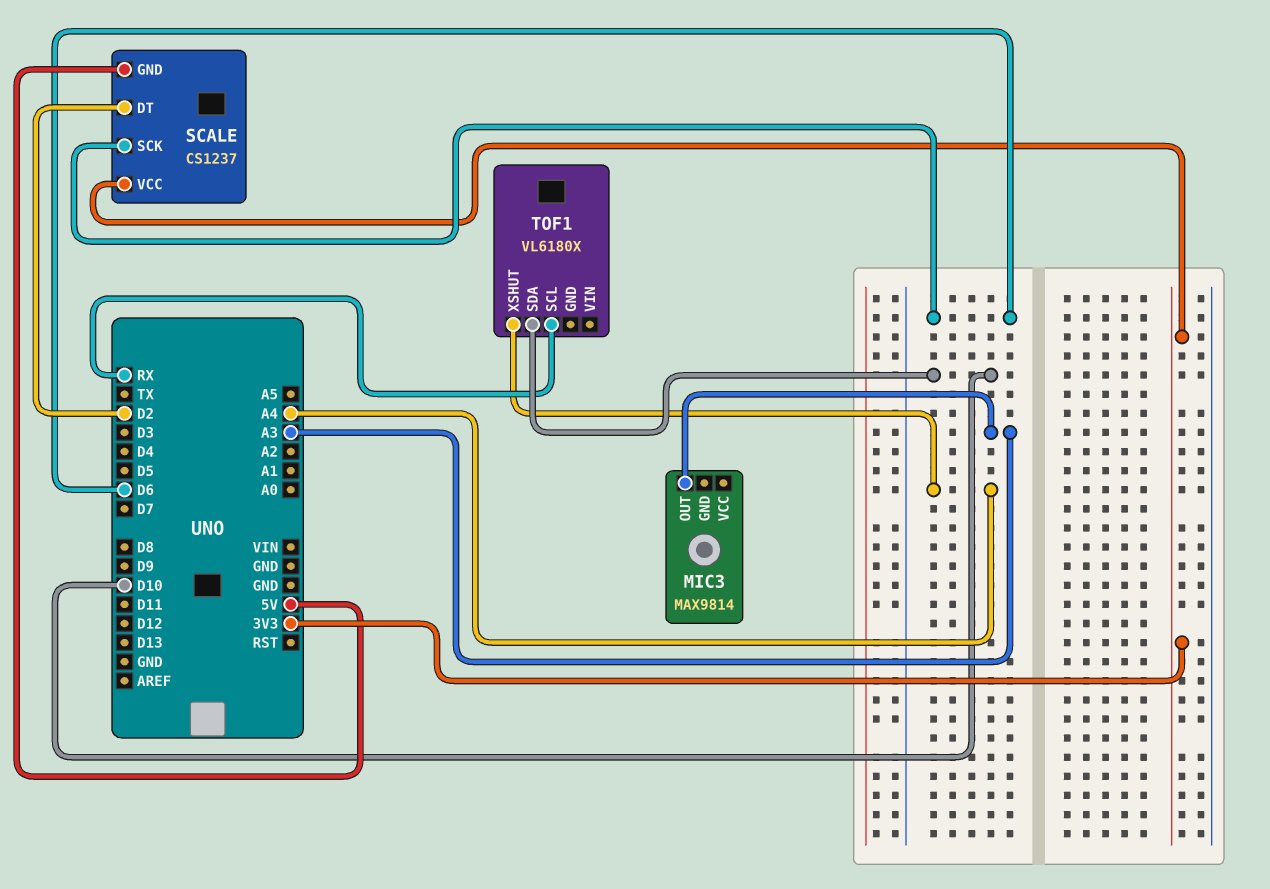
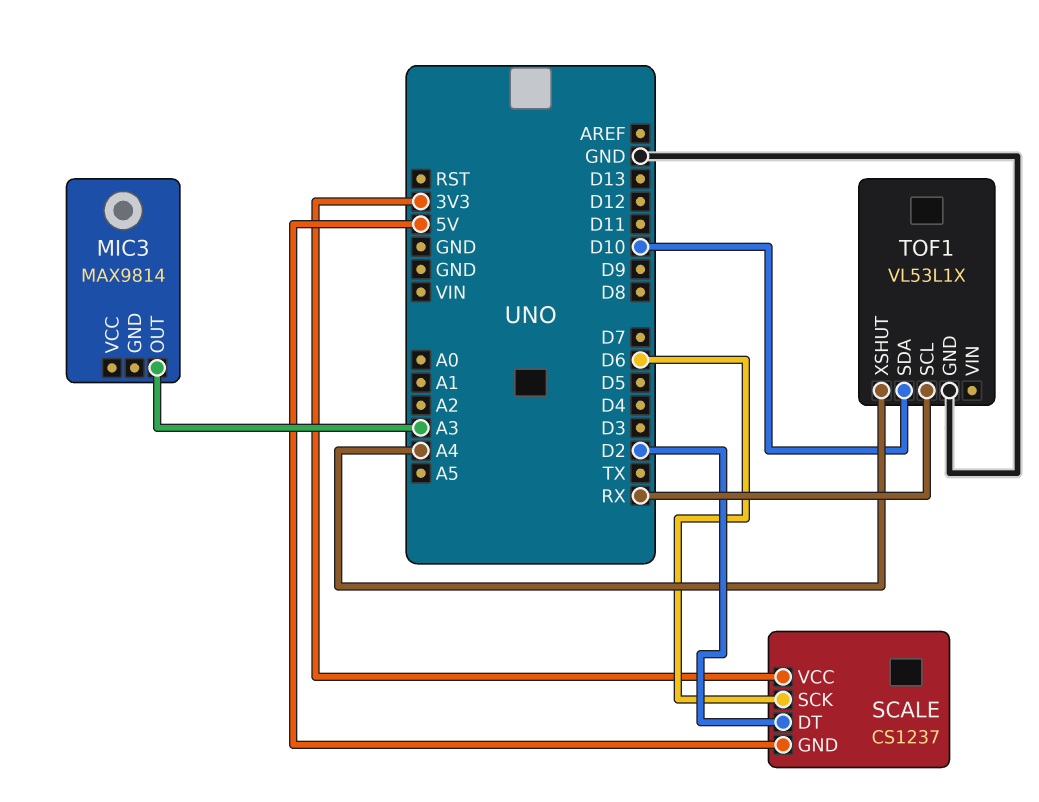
TOF1: VL6180X -> VL53L1X
TOF1 pin GND: none -> GND

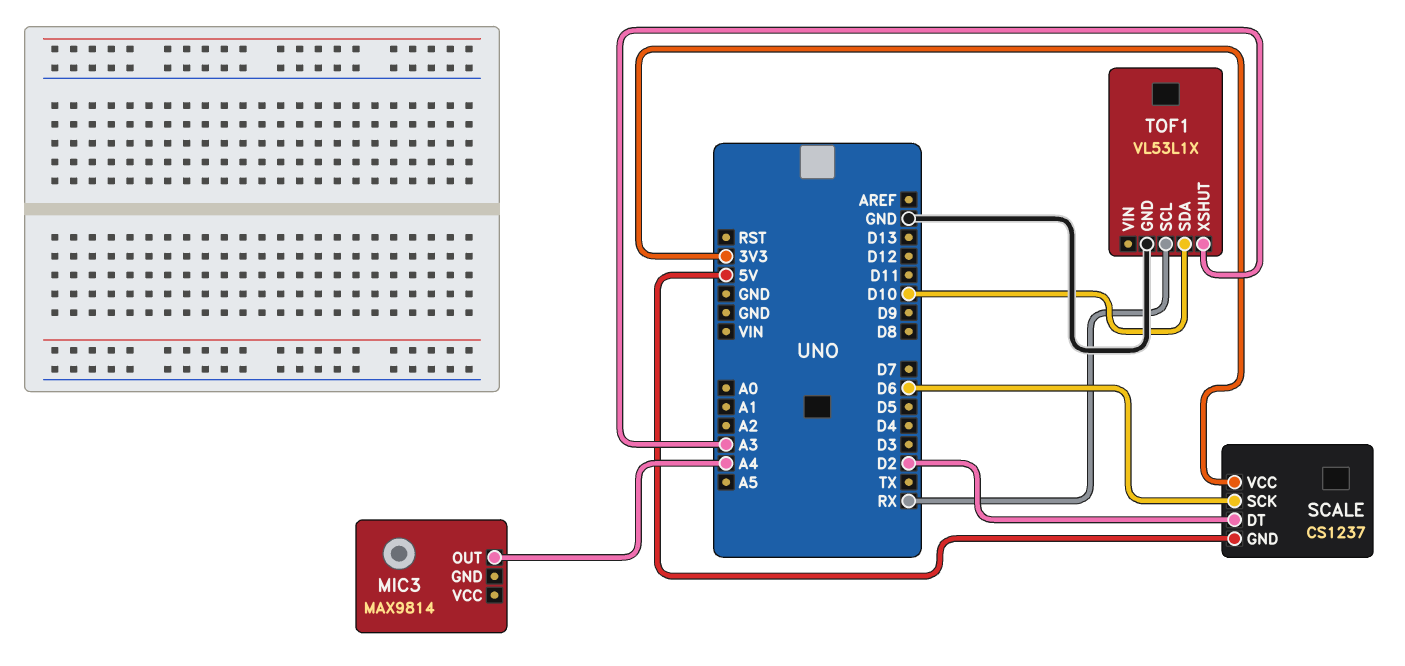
MIC3 pin OUT: A3 -> A4
TOF1 pin XSHUT: A4 -> A3

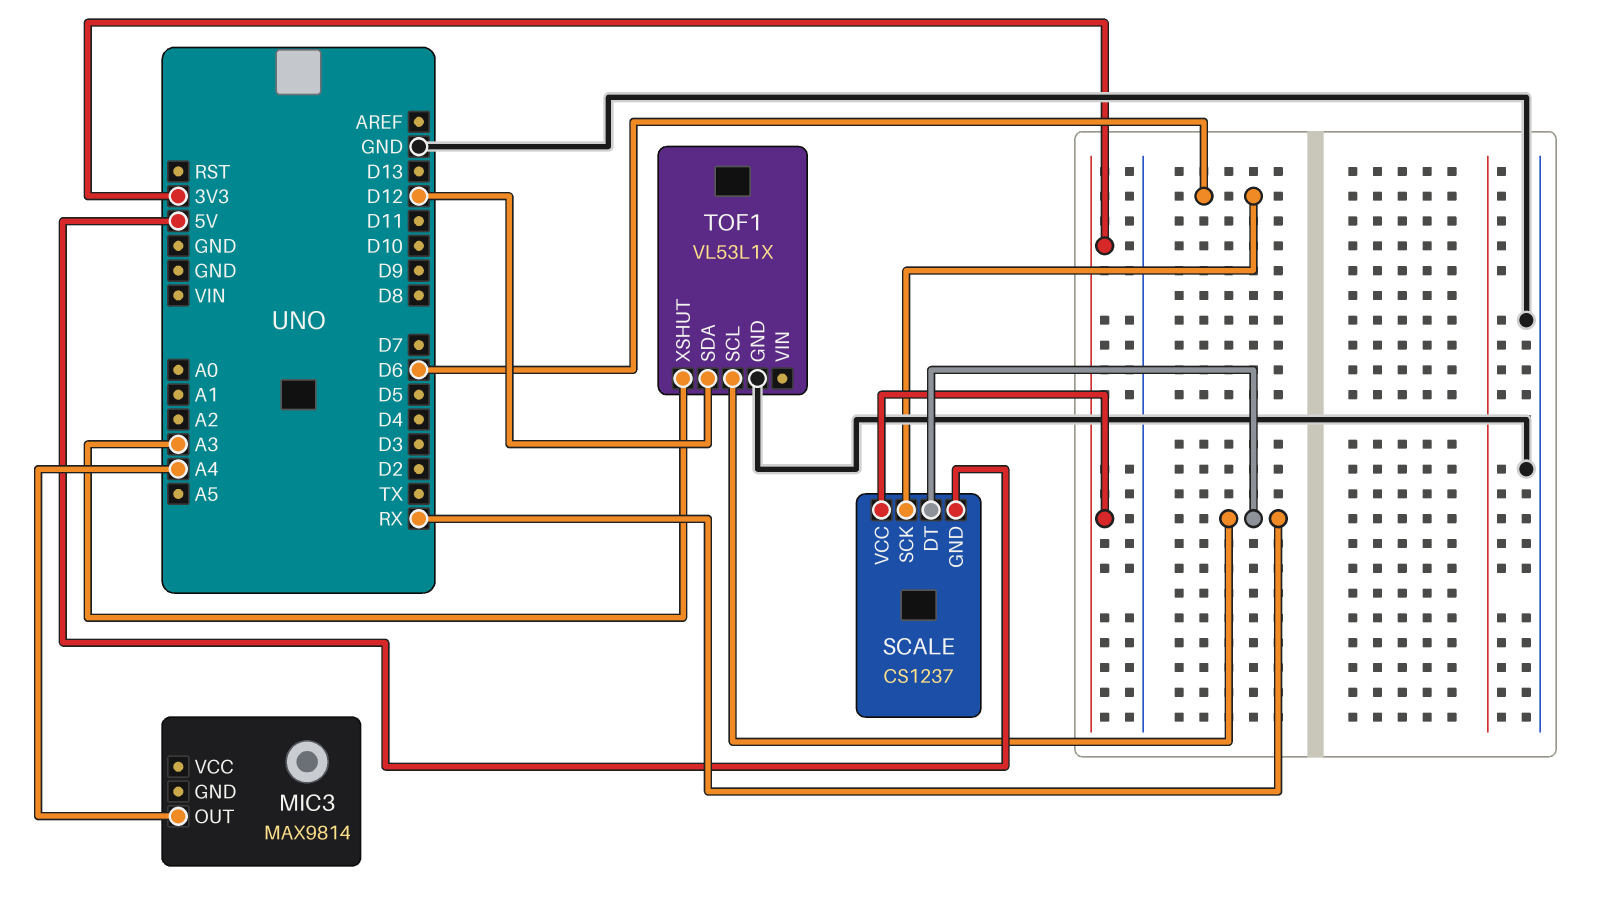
SCALE pin DT: D2 -> RX
TOF1 pin SDA: D10 -> D12

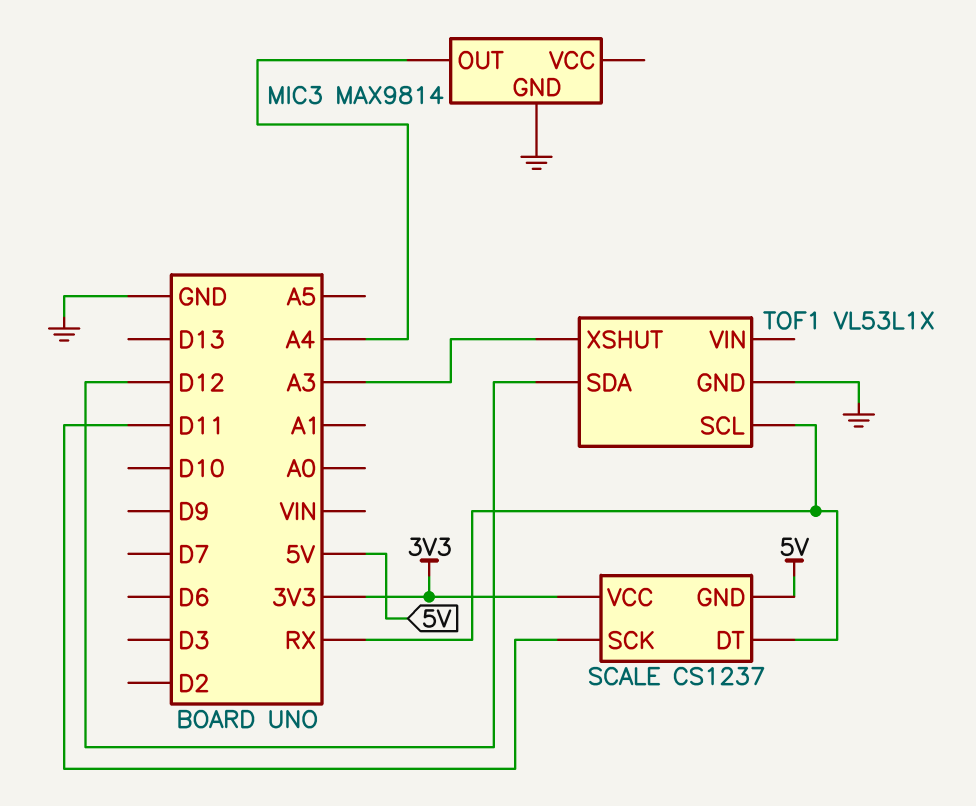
MIC3 pin GND: none -> GND
SCALE pin SCK: D6 -> D11

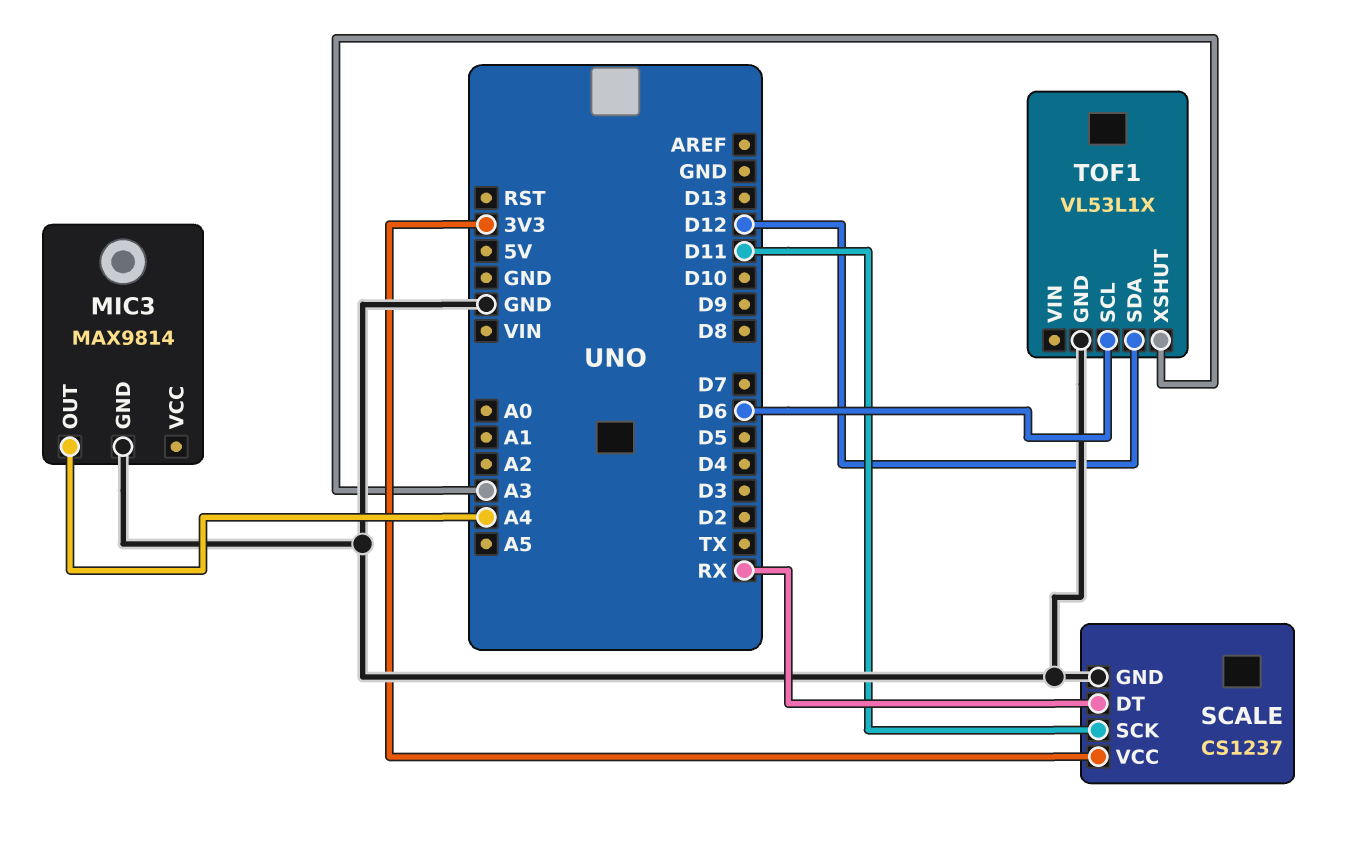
SCALE pin GND: 5V -> GND
TOF1 pin SCL: RX -> D6

